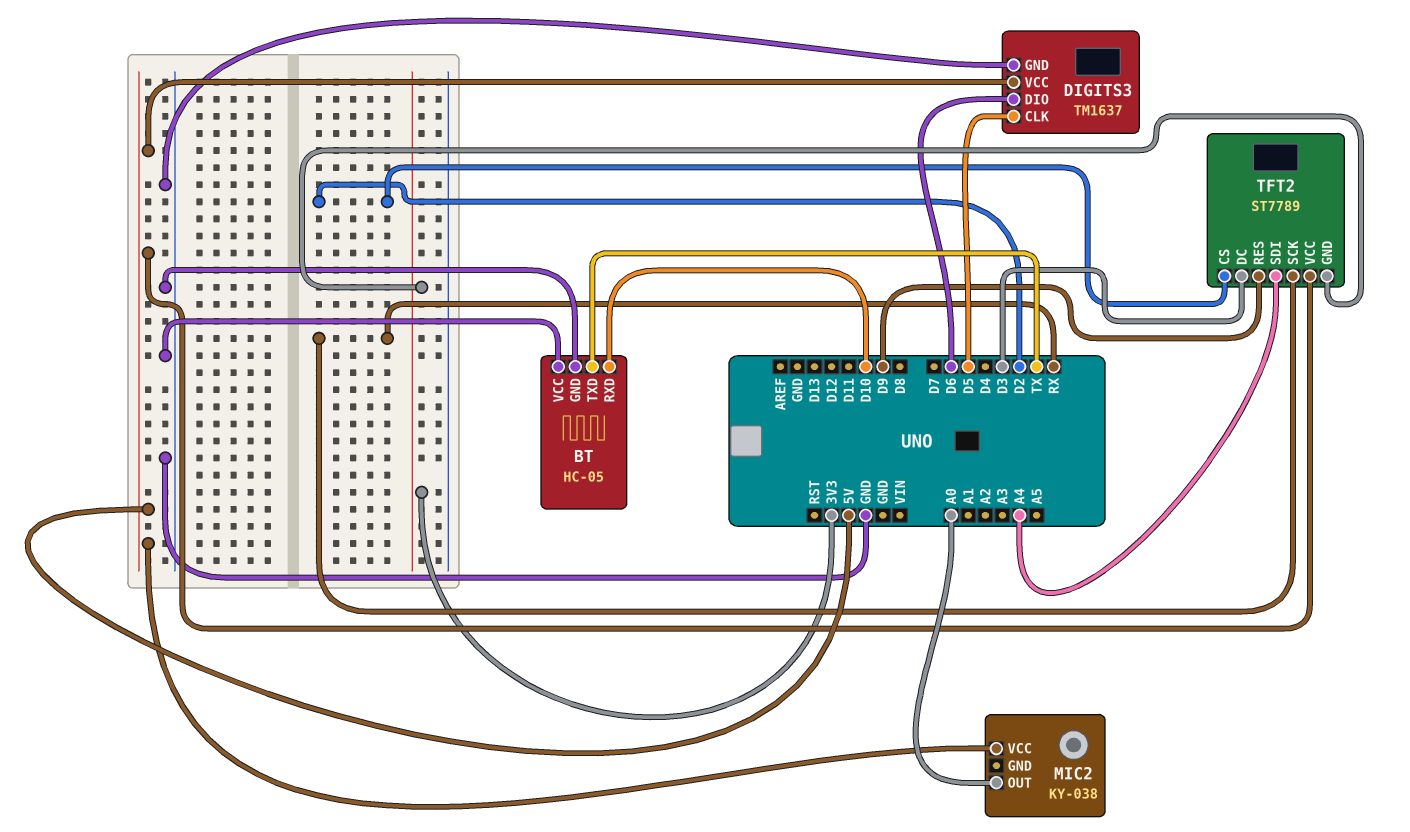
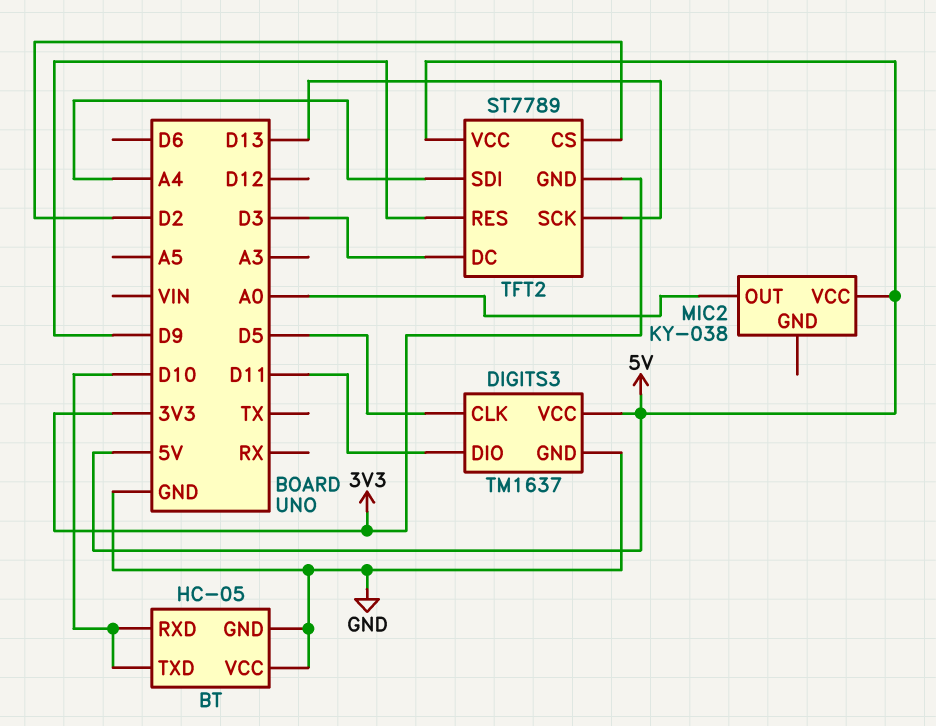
BT pin TXD: TX -> D10
DIGITS3 pin DIO: D6 -> D11
TFT2 pin SCK: RX -> D13

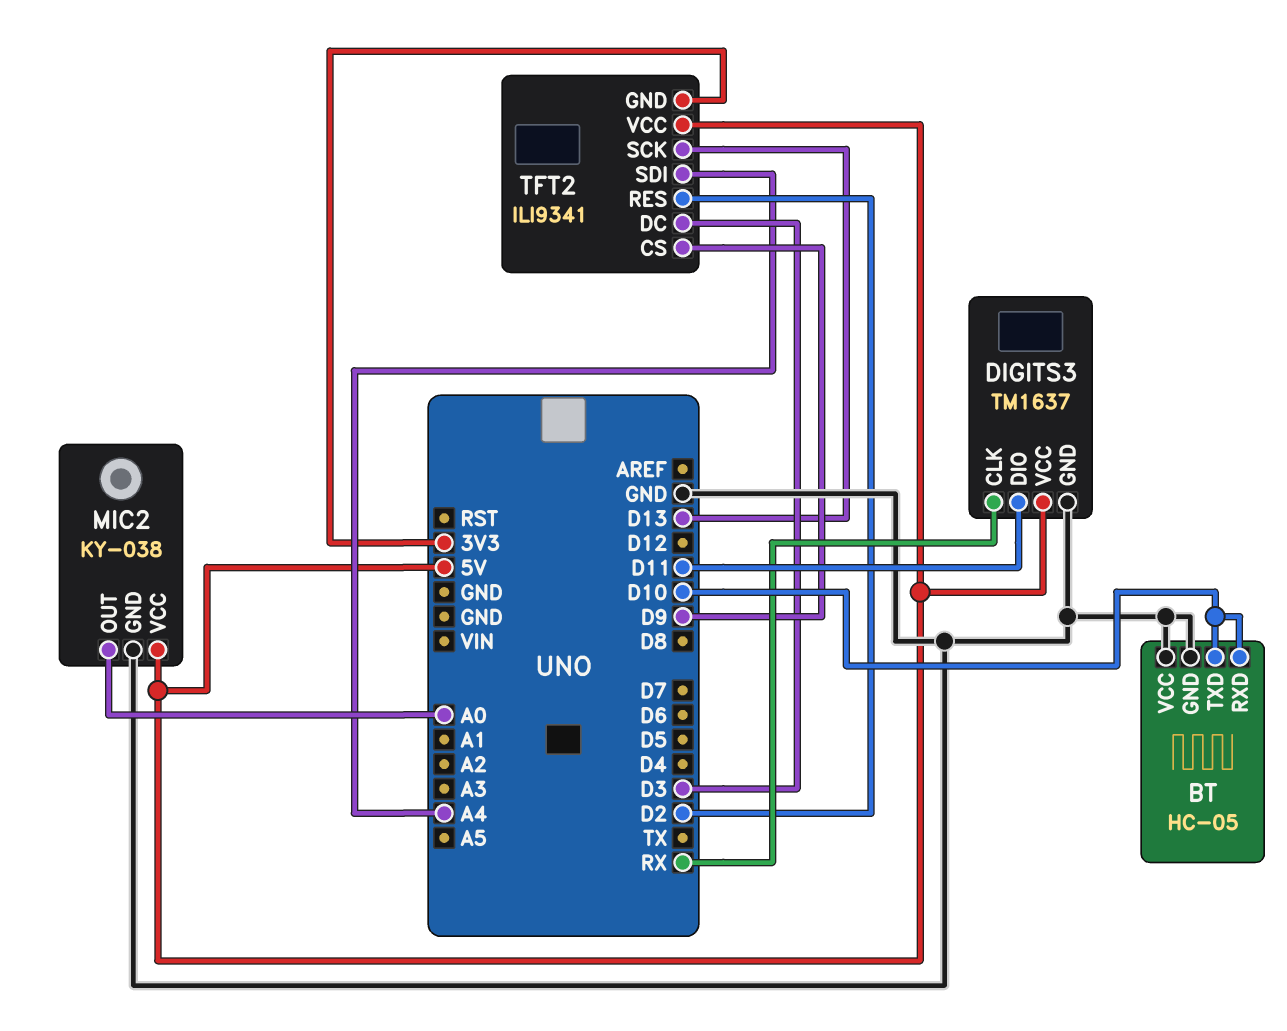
DIGITS3 pin CLK: D5 -> RX
MIC2 pin GND: none -> GND
TFT2: ST7789 -> ILI9341
TFT2 pin CS: D2 -> D9
TFT2 pin RES: D9 -> D2

